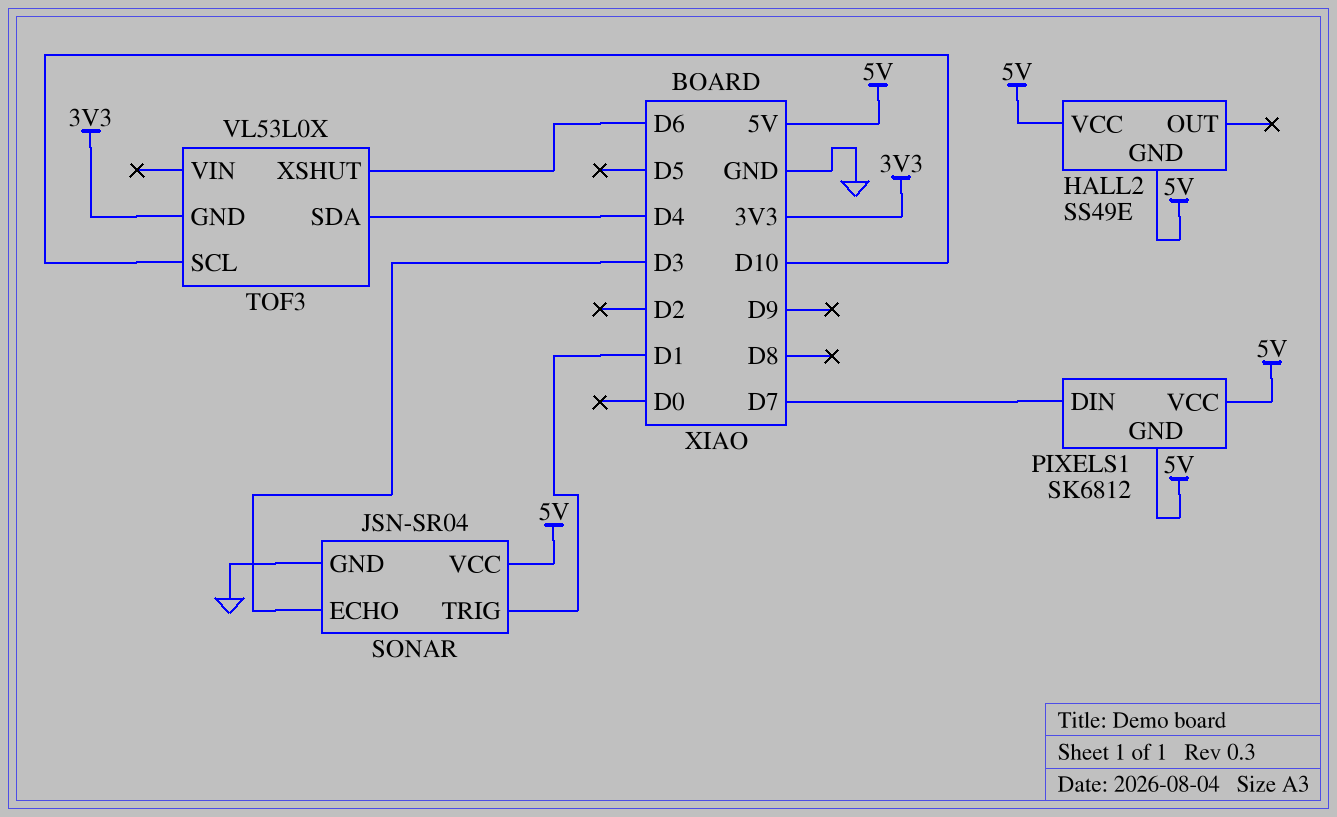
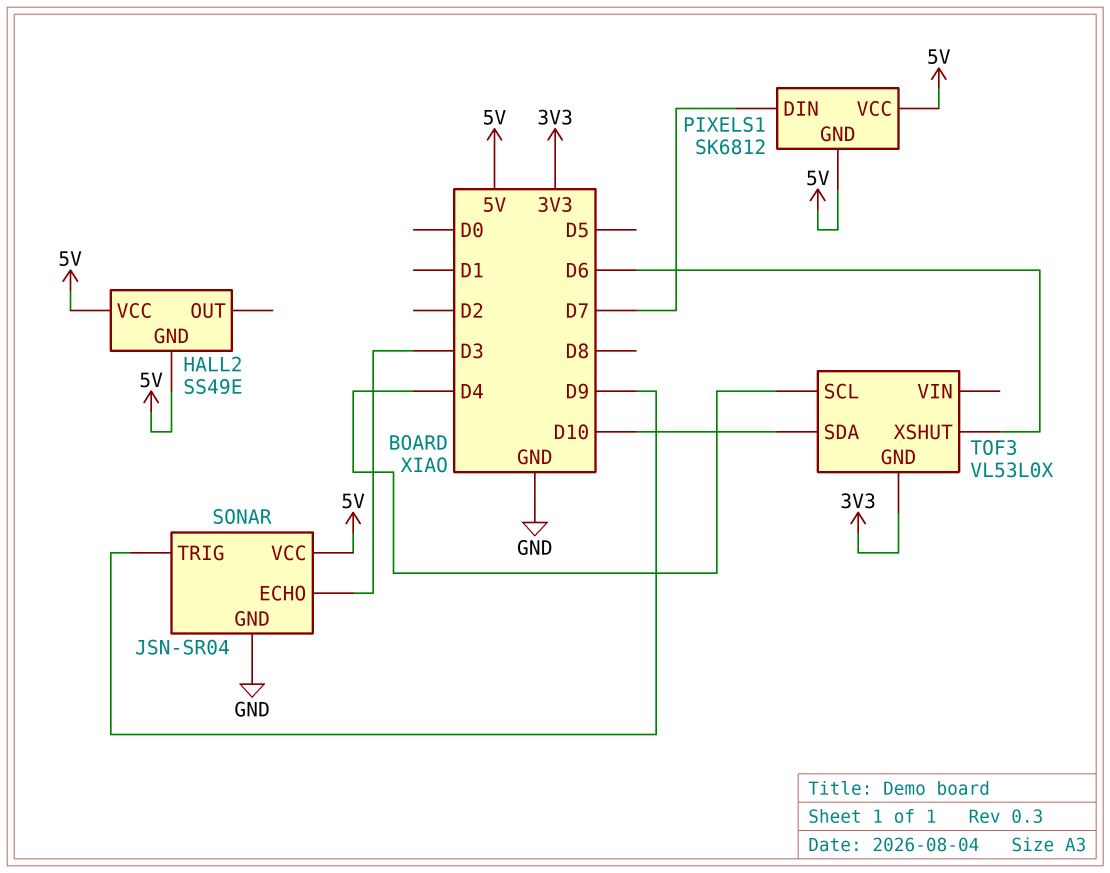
SONAR pin TRIG: D1 -> D9
TOF3 pin SCL: D10 -> D4
TOF3 pin SDA: D4 -> D10

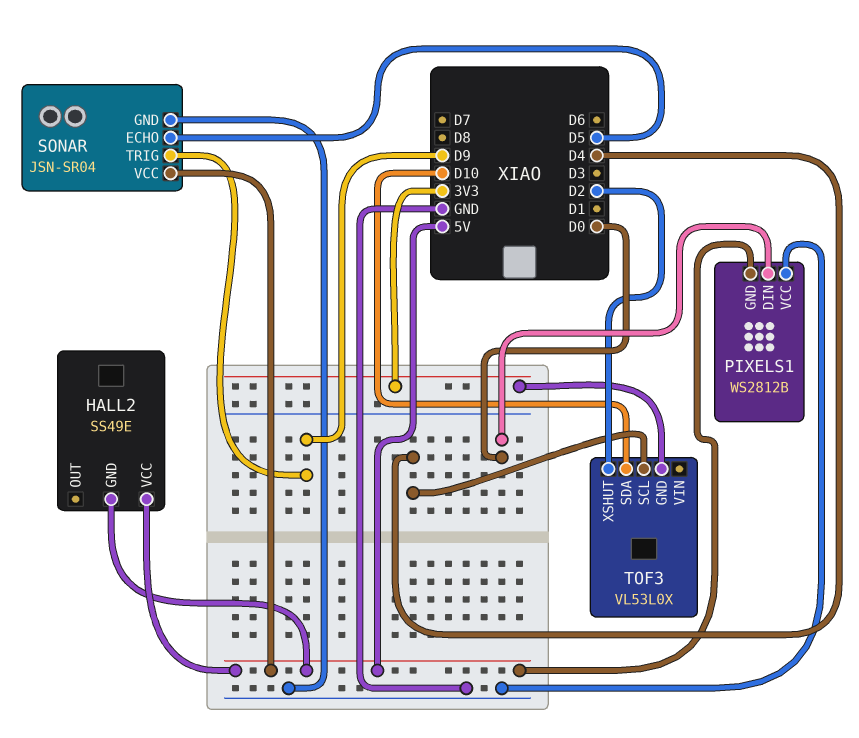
PIXELS1: SK6812 -> WS2812B
PIXELS1 pin DIN: D7 -> D0
PIXELS1 pin VCC: 5V -> GND
SONAR pin ECHO: D3 -> D5
TOF3 pin XSHUT: D6 -> D2

